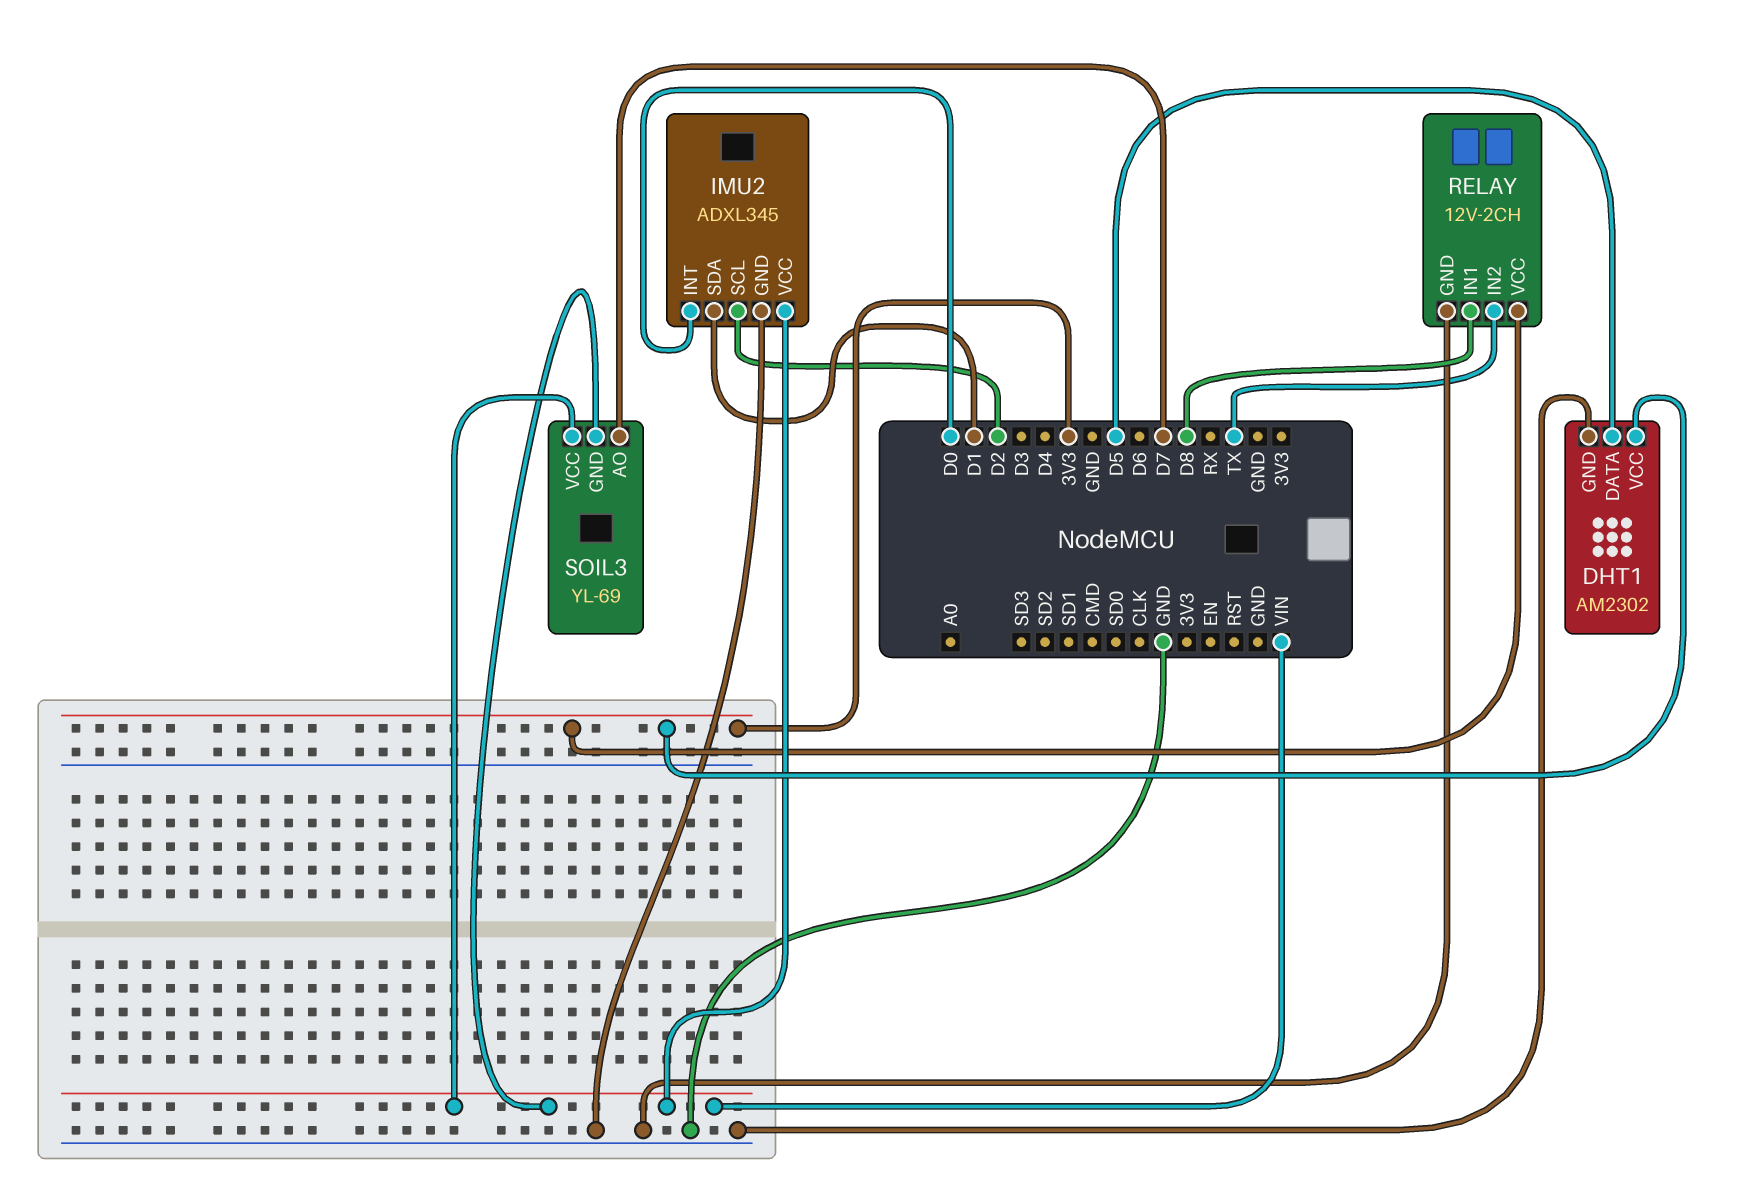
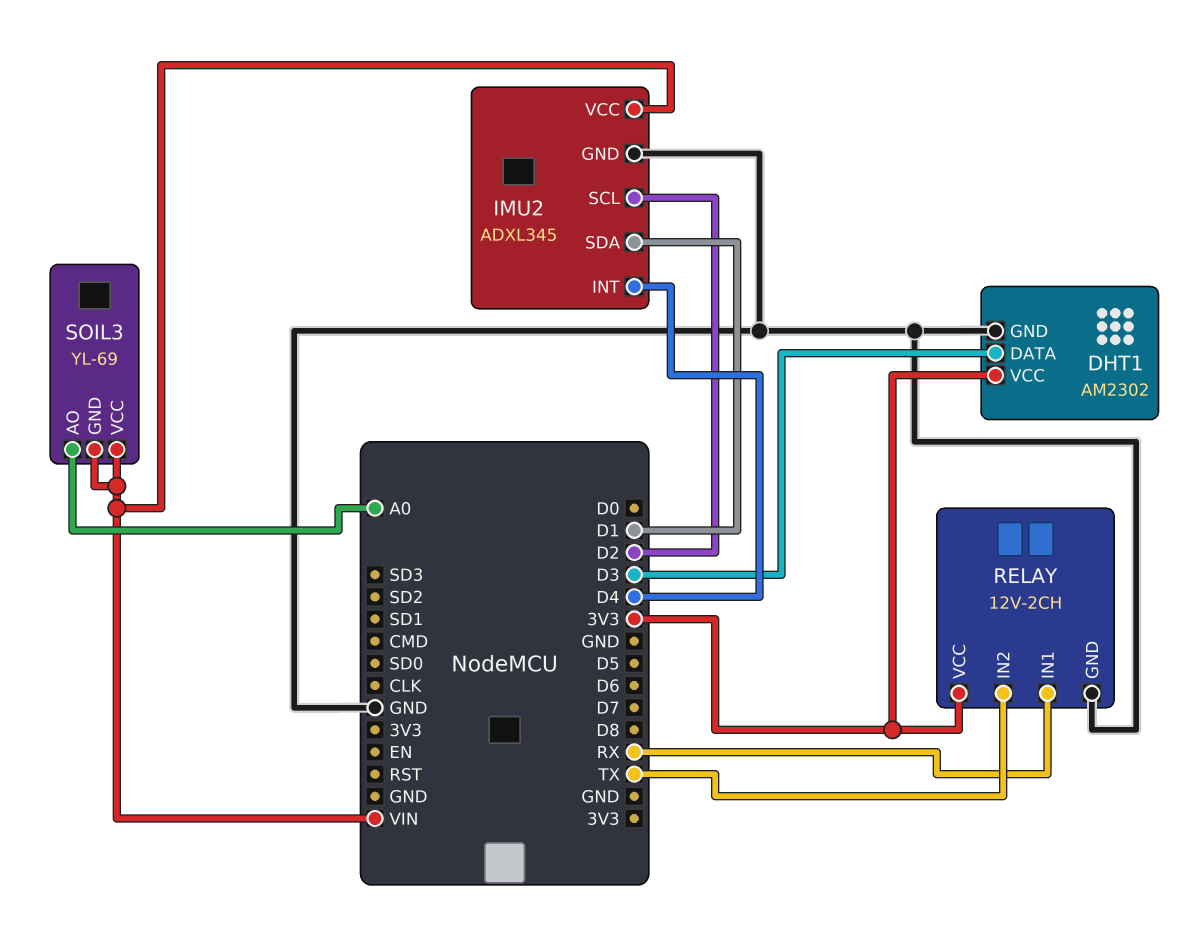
DHT1 pin DATA: D5 -> D3
IMU2 pin INT: D0 -> D4
RELAY pin IN1: D8 -> RX
SOIL3 pin AO: D7 -> A0

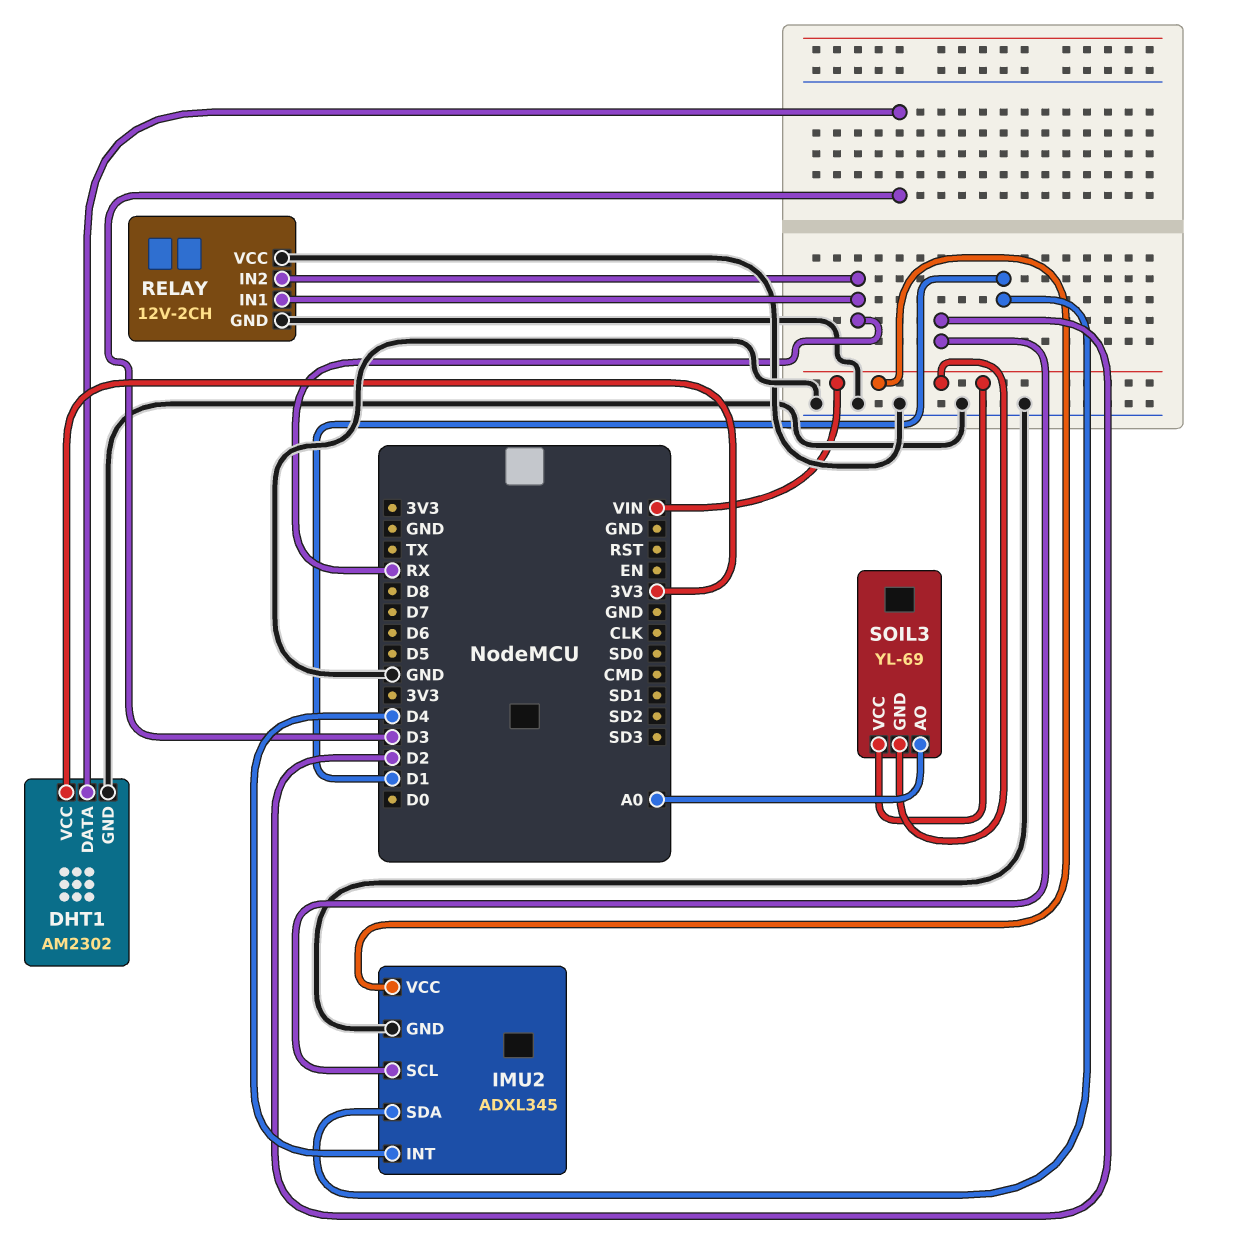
RELAY pin IN2: TX -> RX
RELAY pin VCC: 3V3 -> GND

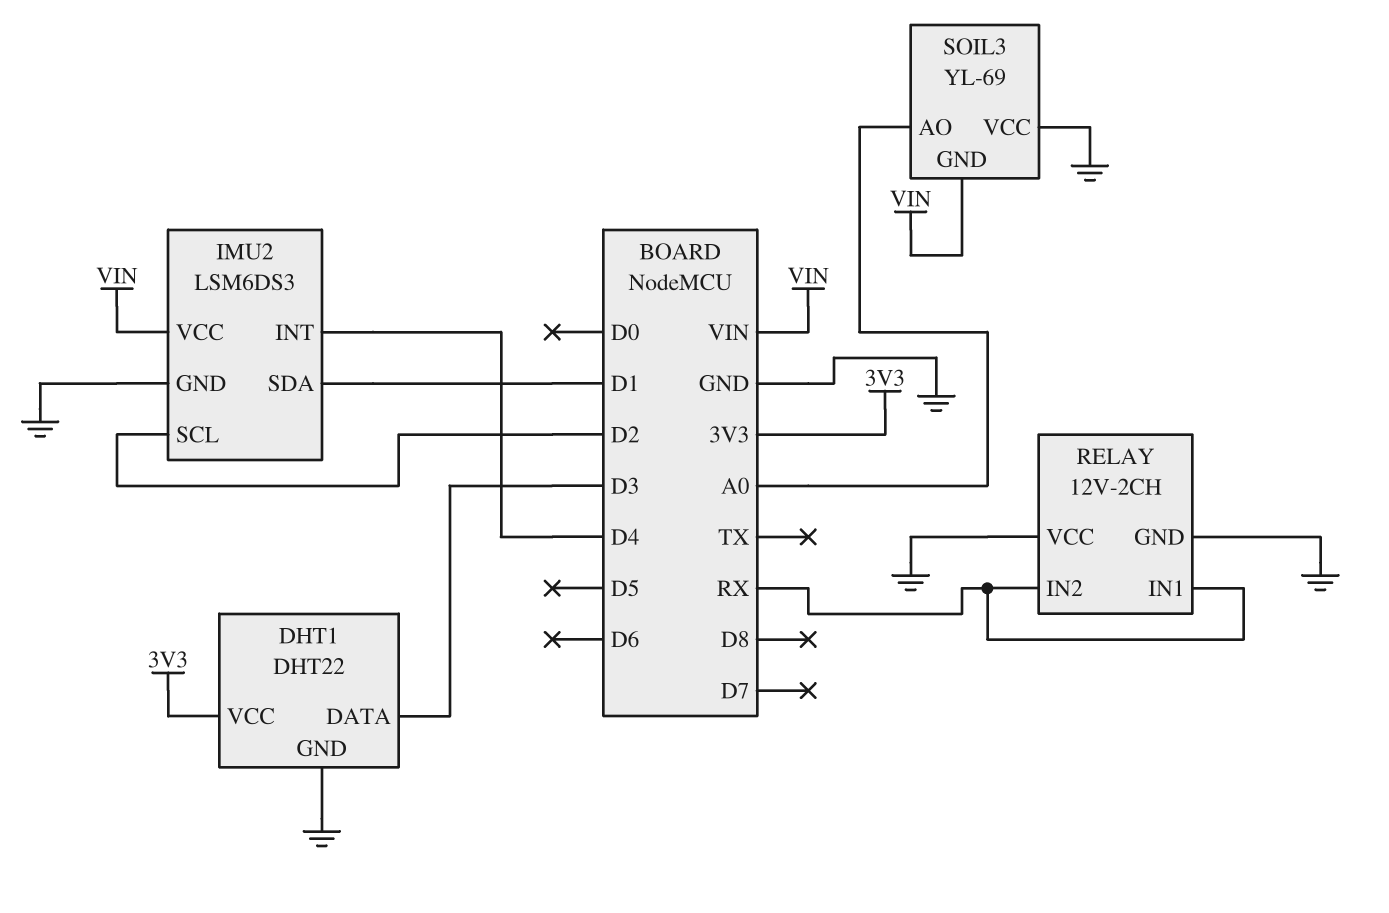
DHT1: AM2302 -> DHT22
IMU2: ADXL345 -> LSM6DS3
SOIL3 pin VCC: VIN -> GND

